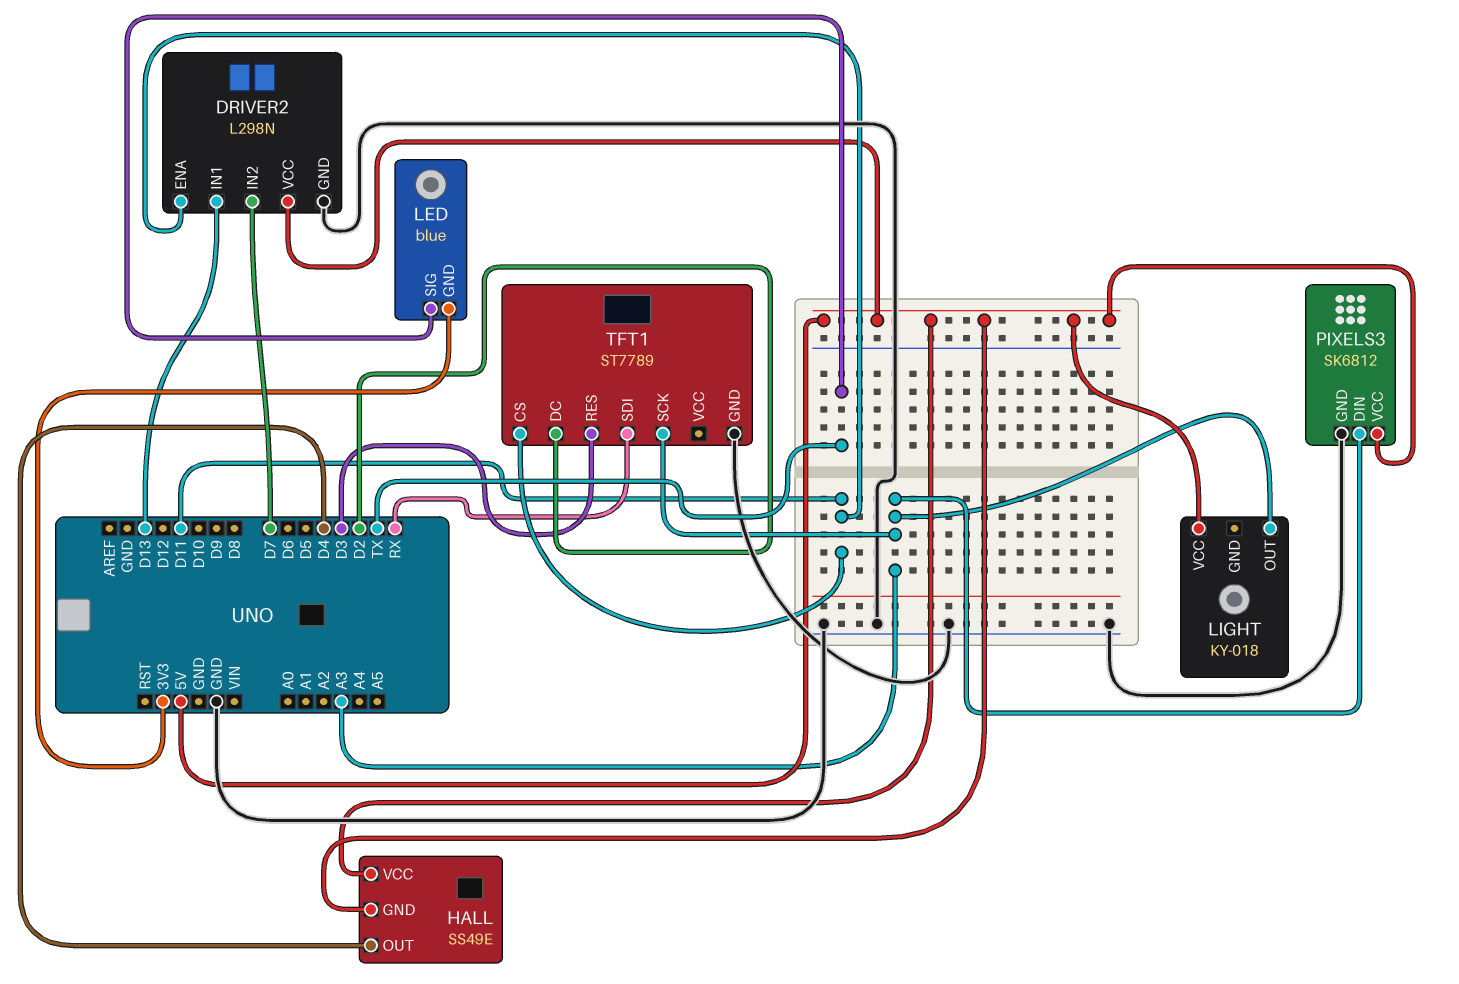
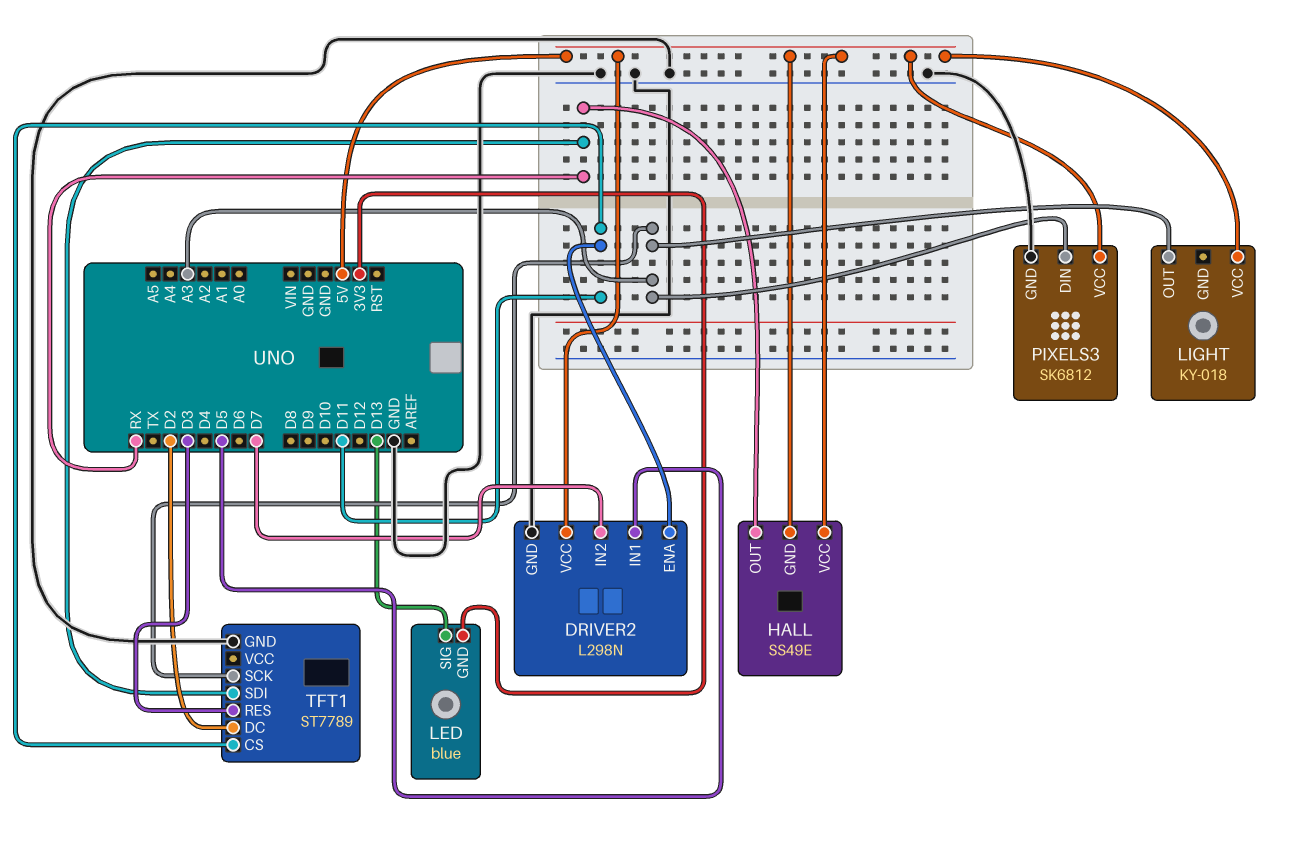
DRIVER2 pin IN1: D13 -> D5
HALL pin OUT: D4 -> RX
LED pin SIG: TX -> D13

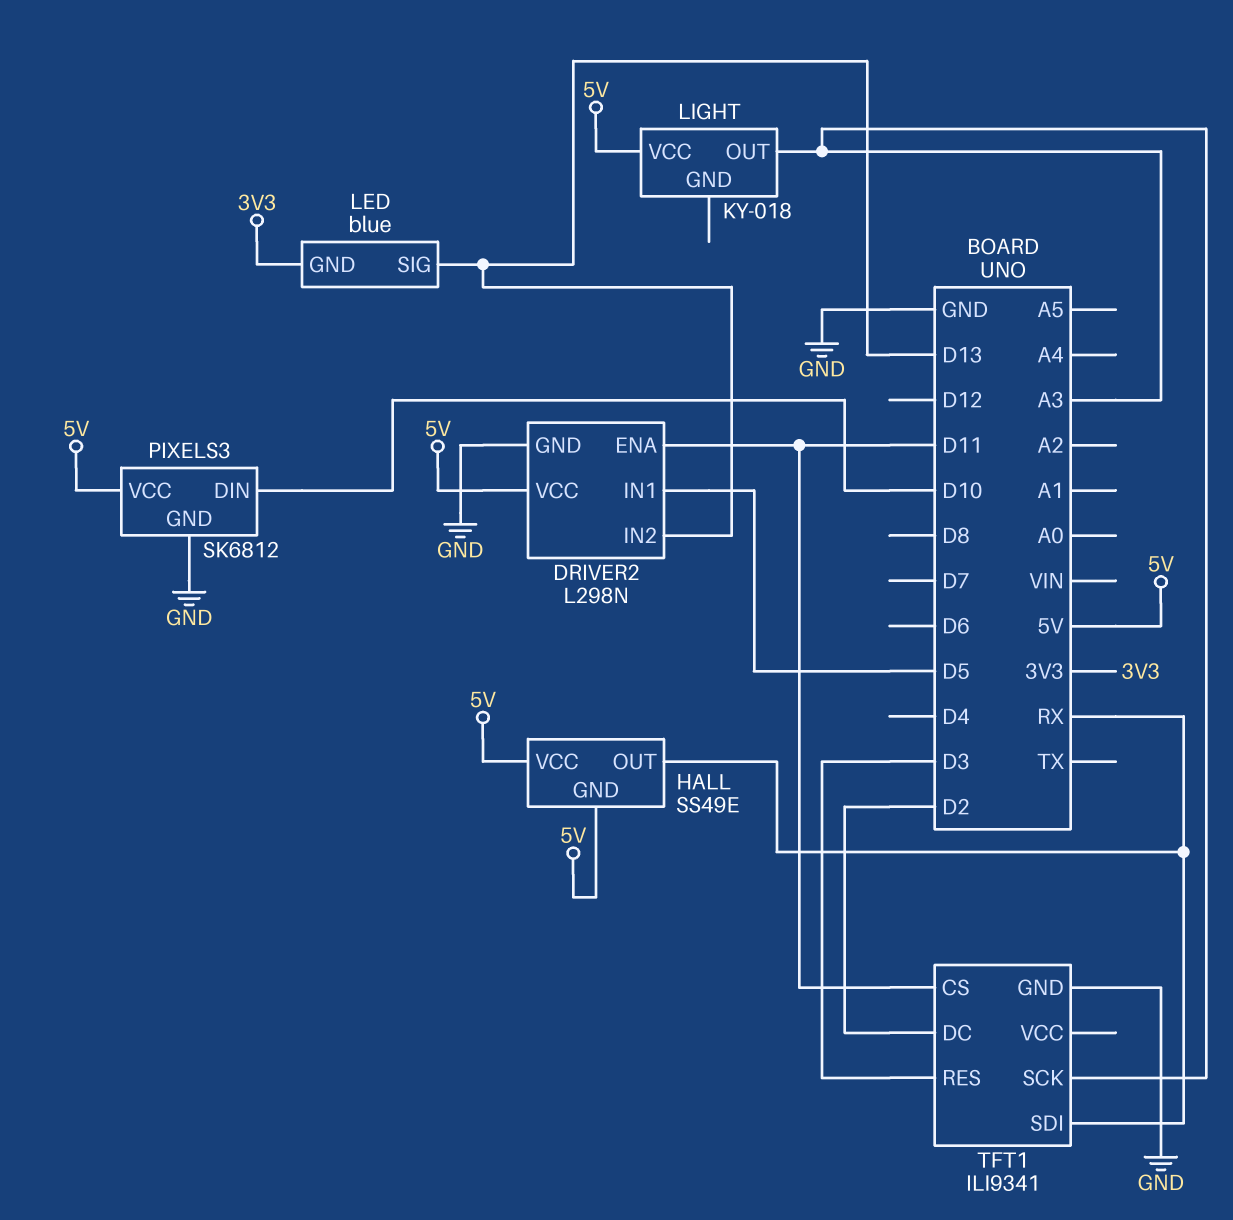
DRIVER2 pin IN2: D7 -> D13
PIXELS3 pin DIN: A3 -> D10
TFT1: ST7789 -> ILI9341

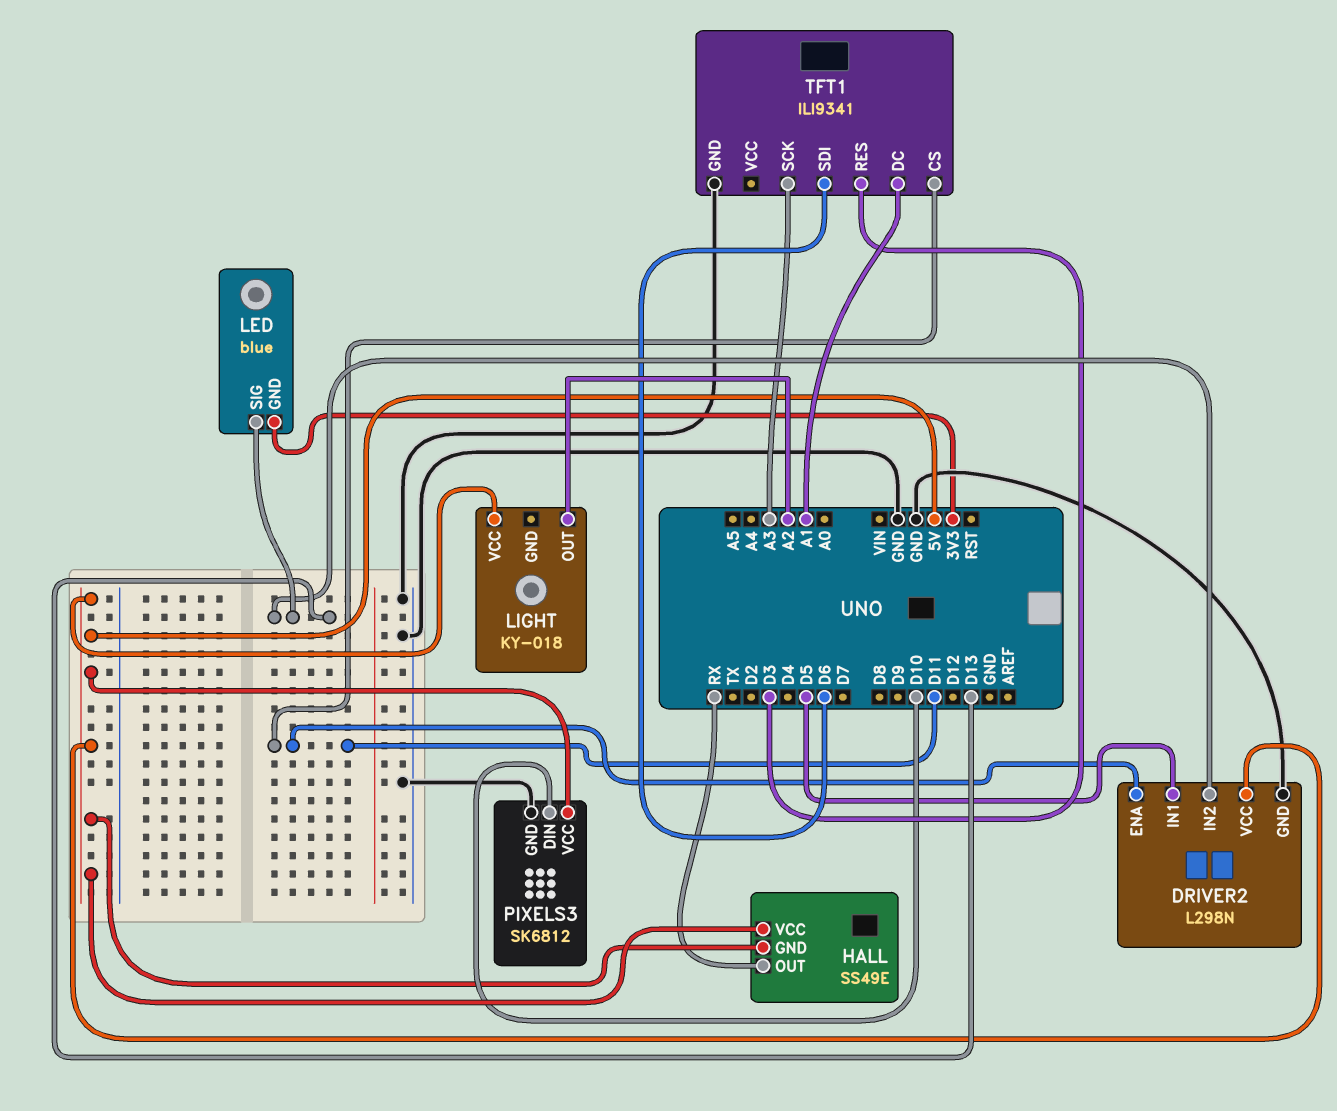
LIGHT pin OUT: A3 -> A2
TFT1 pin DC: D2 -> A1
TFT1 pin SDI: RX -> D6

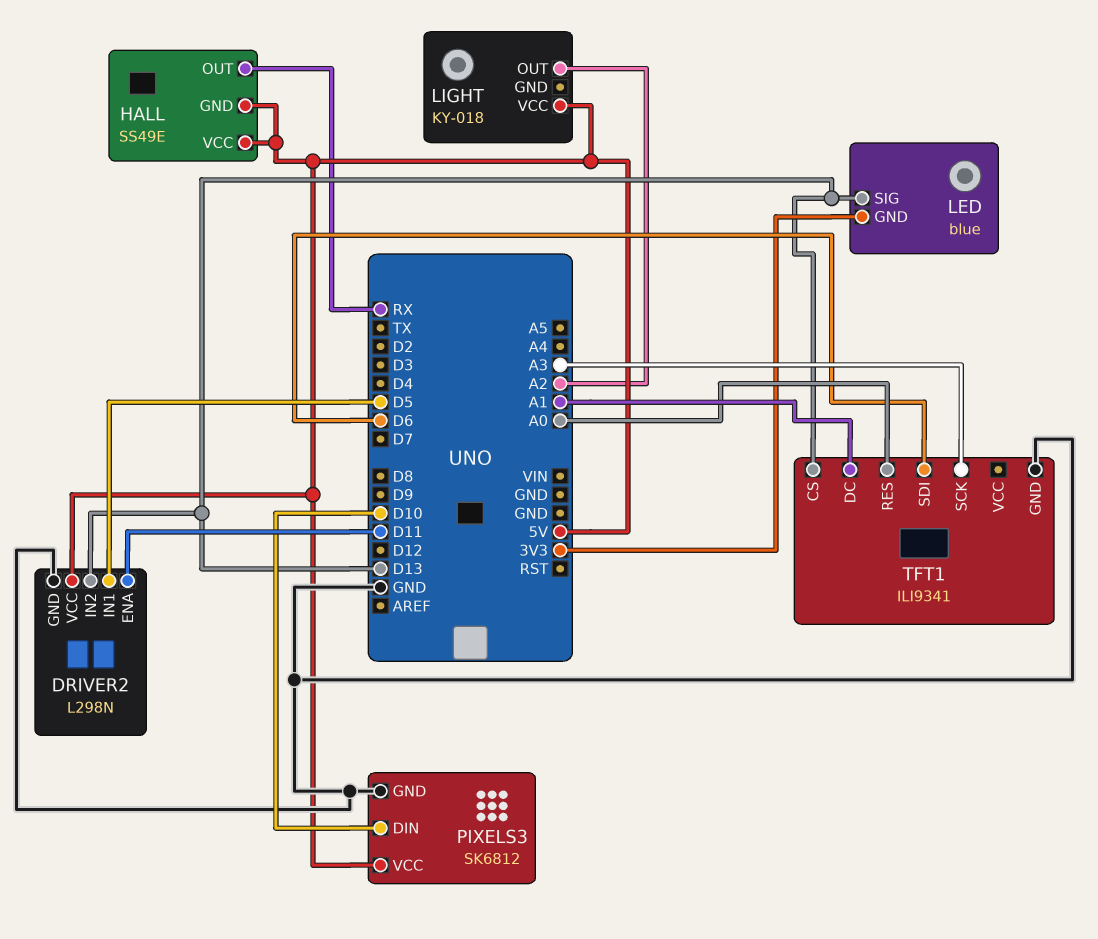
TFT1 pin CS: D11 -> D13
TFT1 pin RES: D3 -> A0

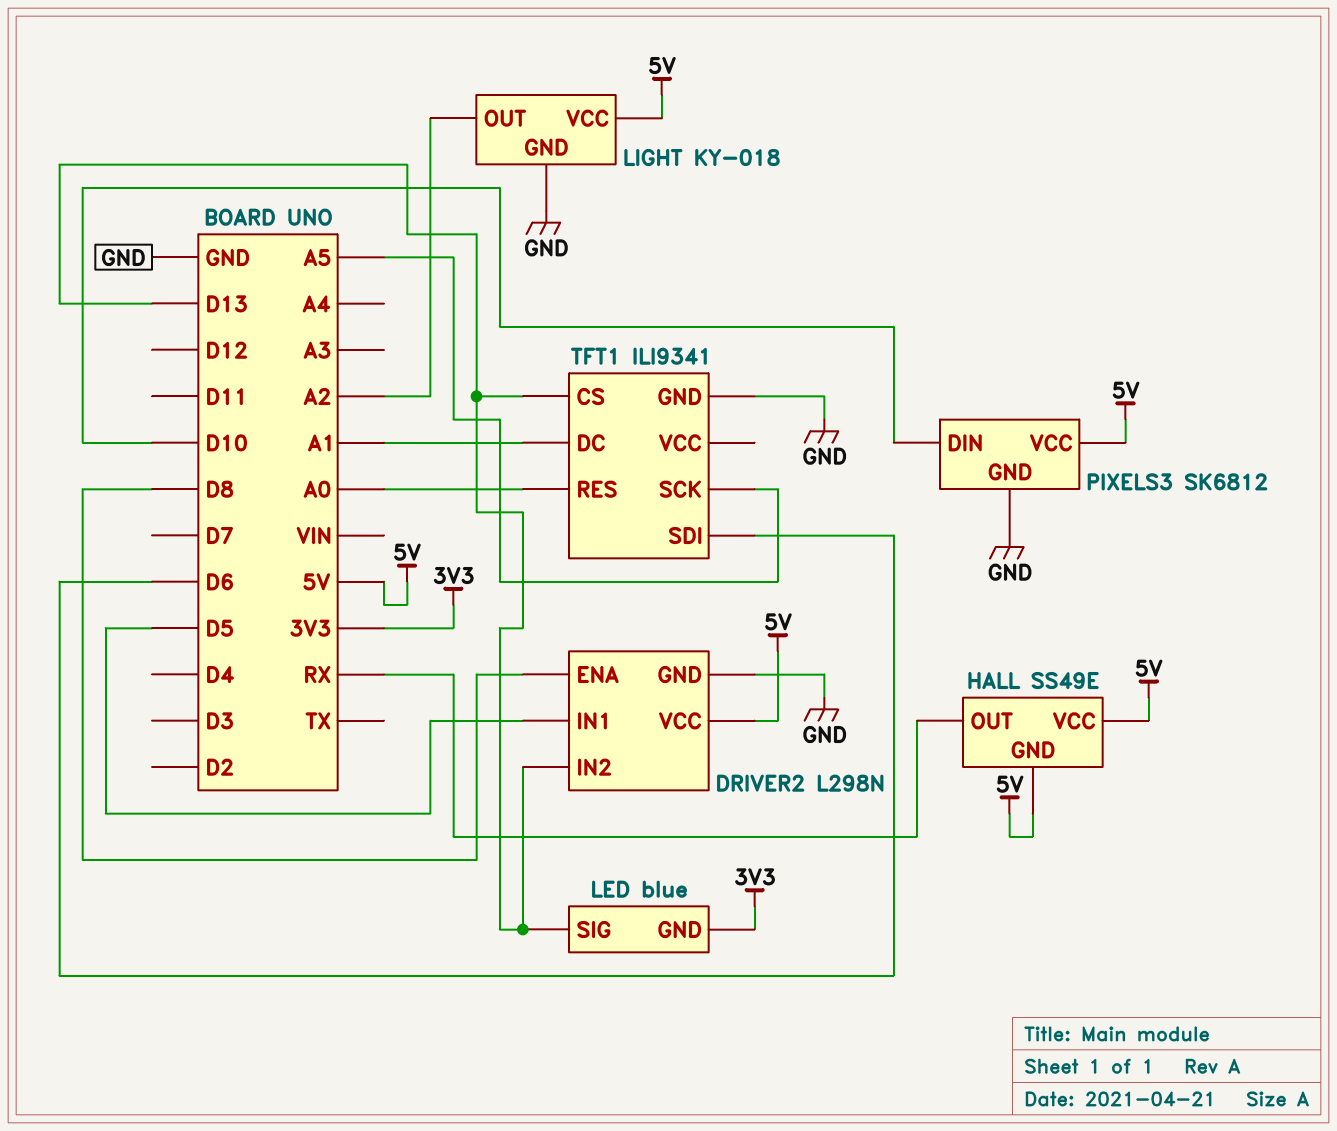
DRIVER2 pin ENA: D11 -> D8
LIGHT pin GND: none -> GND
TFT1 pin SCK: A3 -> A5

